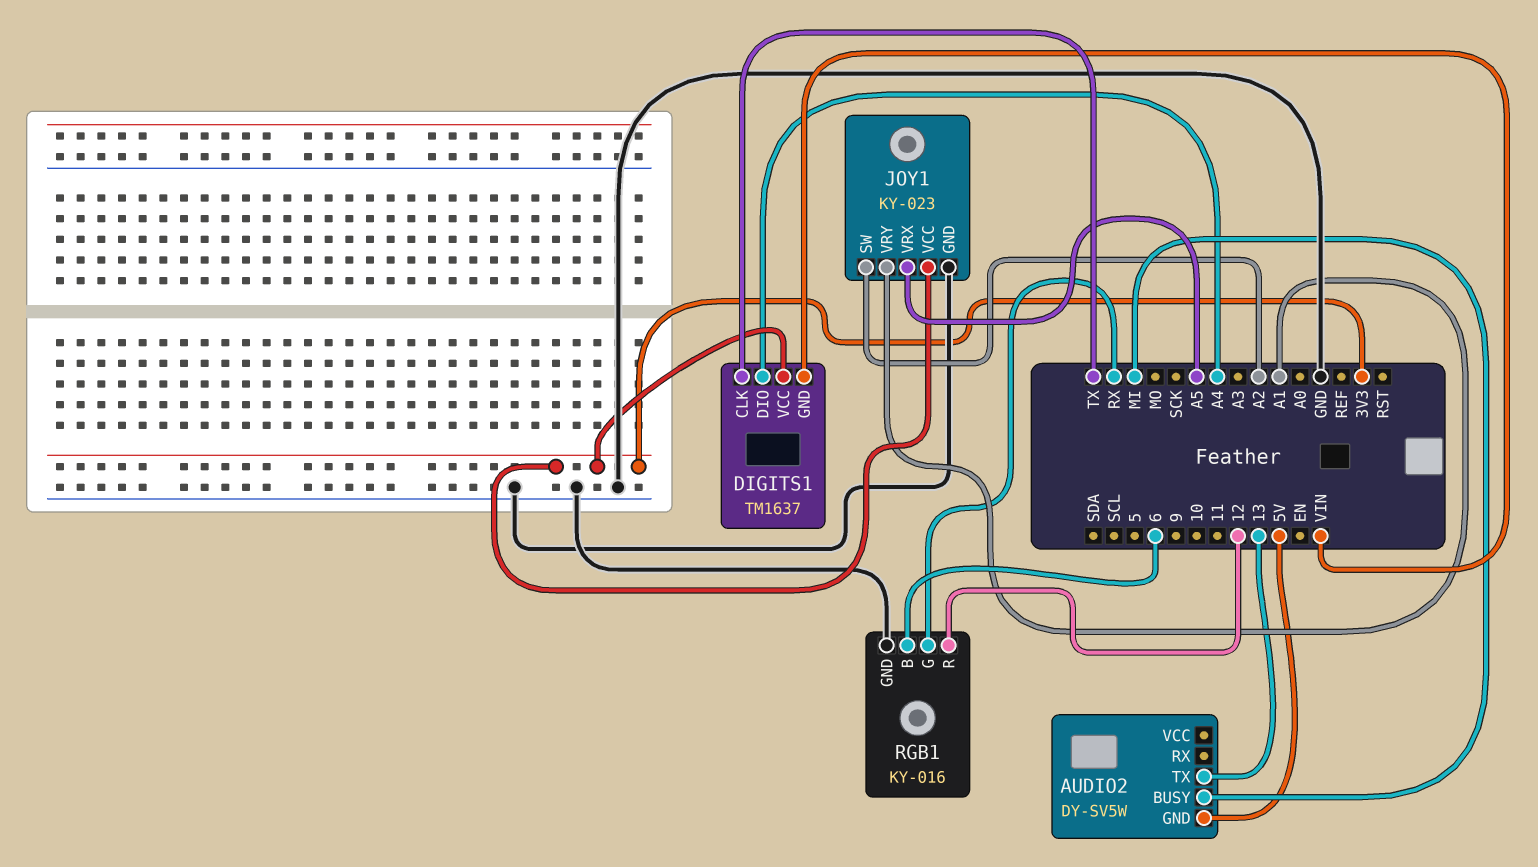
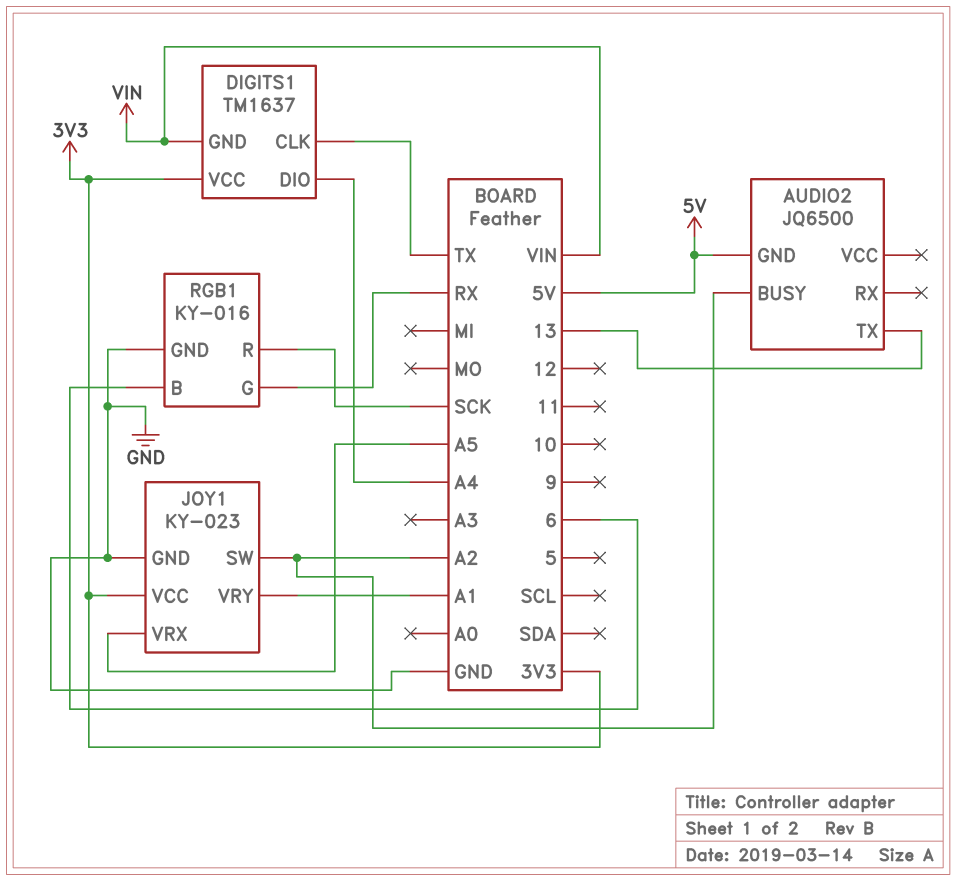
AUDIO2: DY-SV5W -> JQ6500
AUDIO2 pin BUSY: MI -> A2
RGB1 pin R: 12 -> SCK

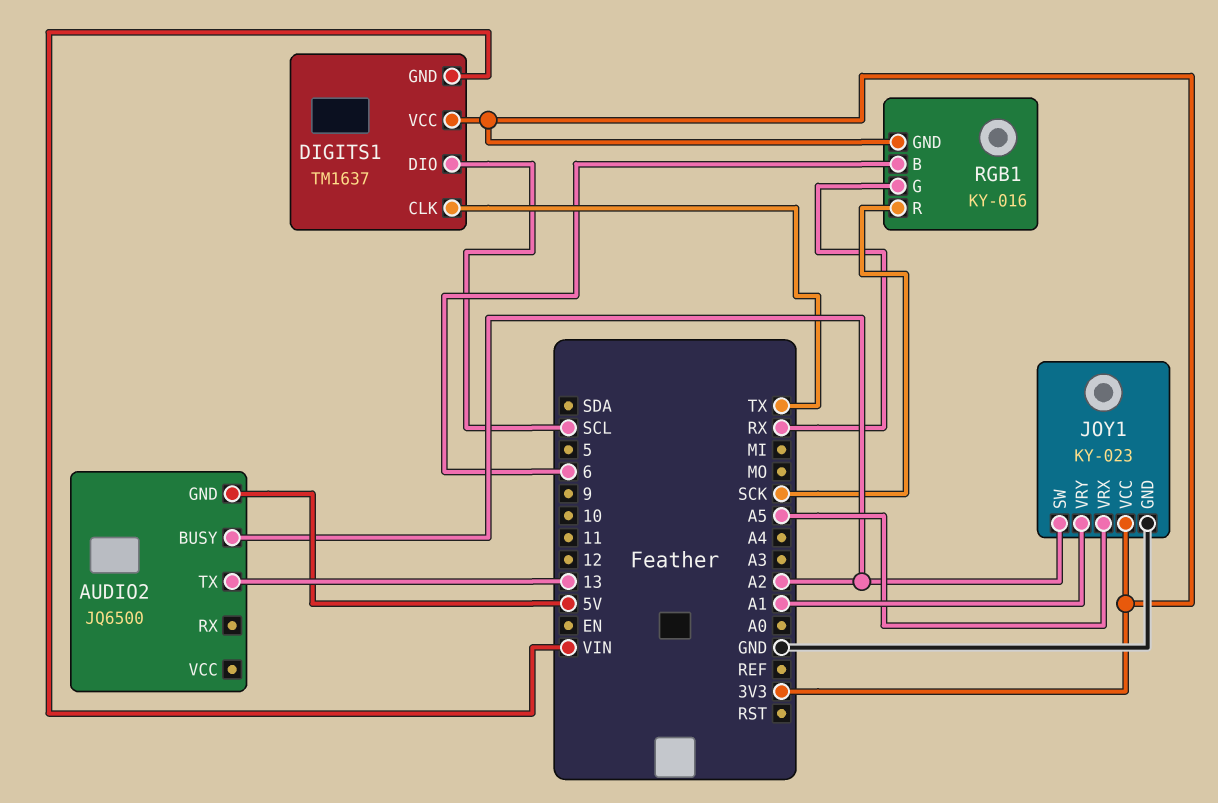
DIGITS1 pin DIO: A4 -> SCL
RGB1 pin GND: GND -> 3V3

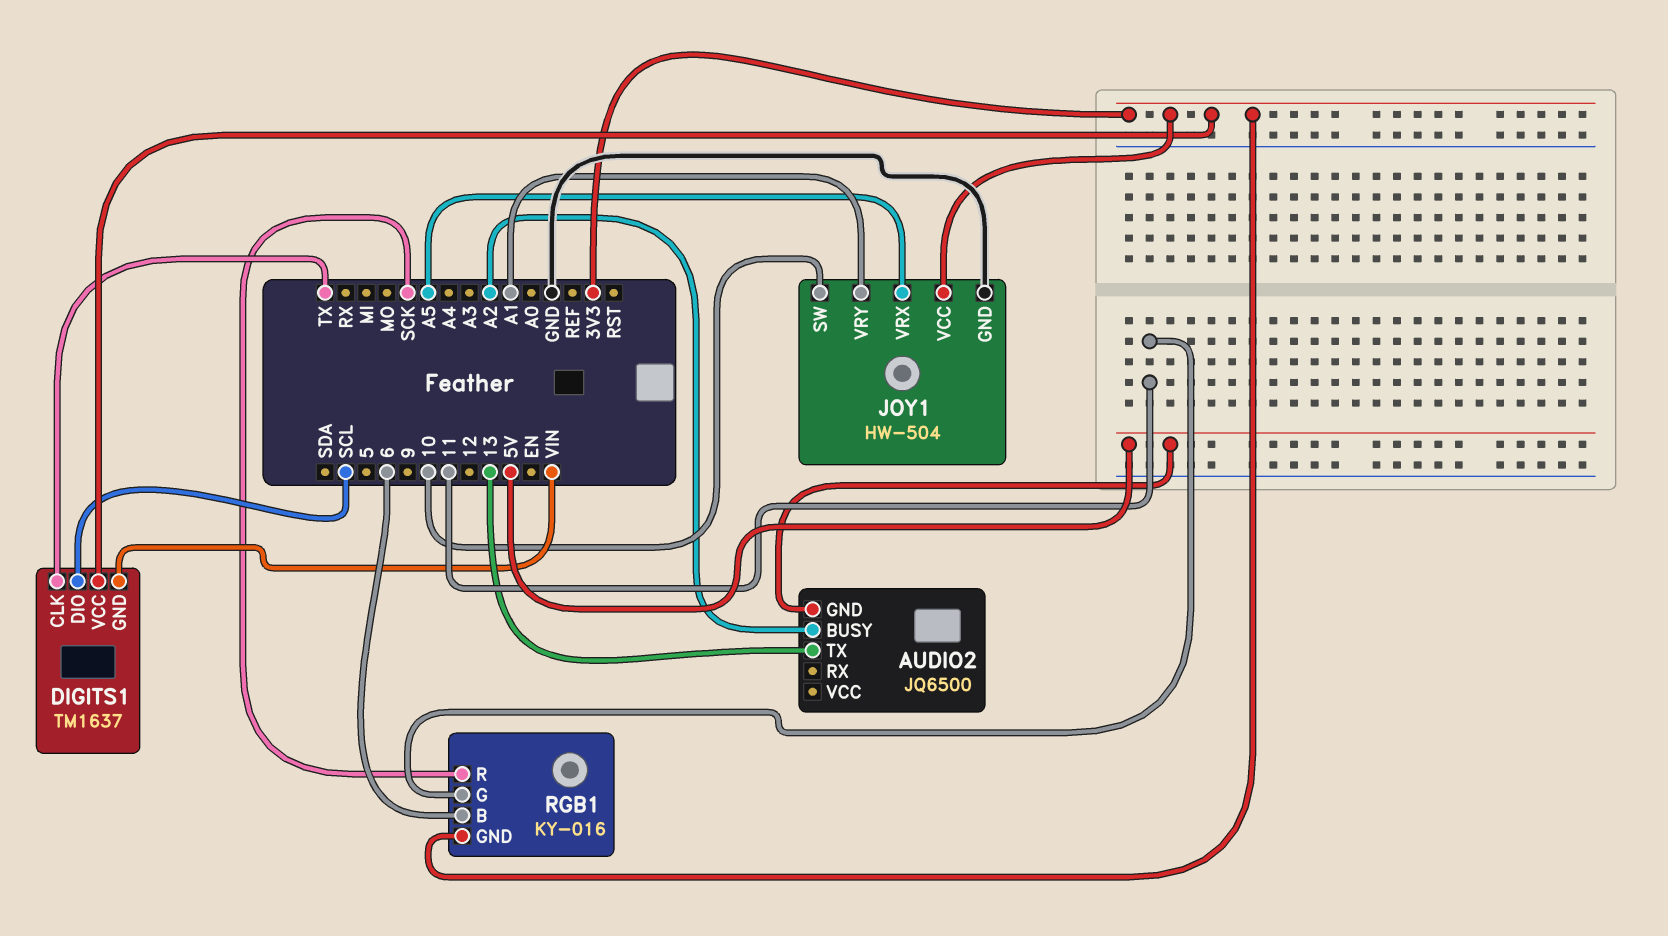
JOY1: KY-023 -> HW-504
JOY1 pin SW: A2 -> 10
RGB1 pin G: RX -> 11

